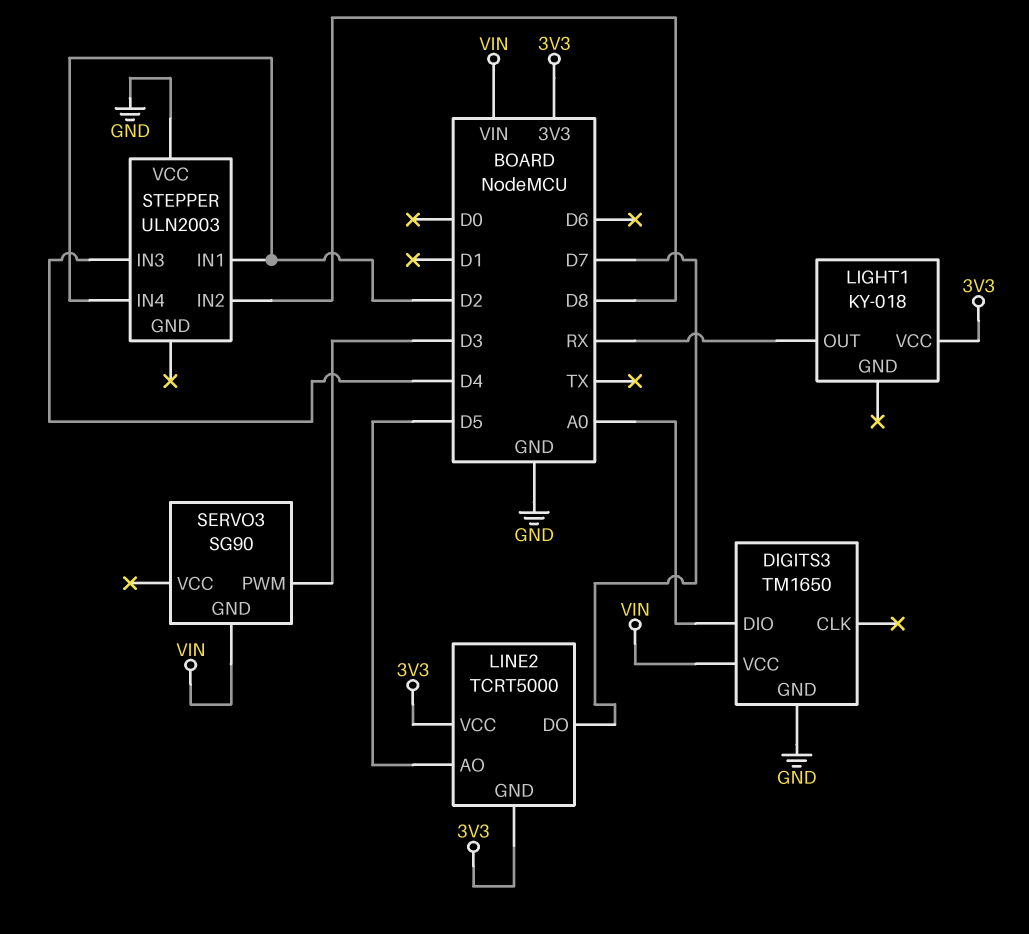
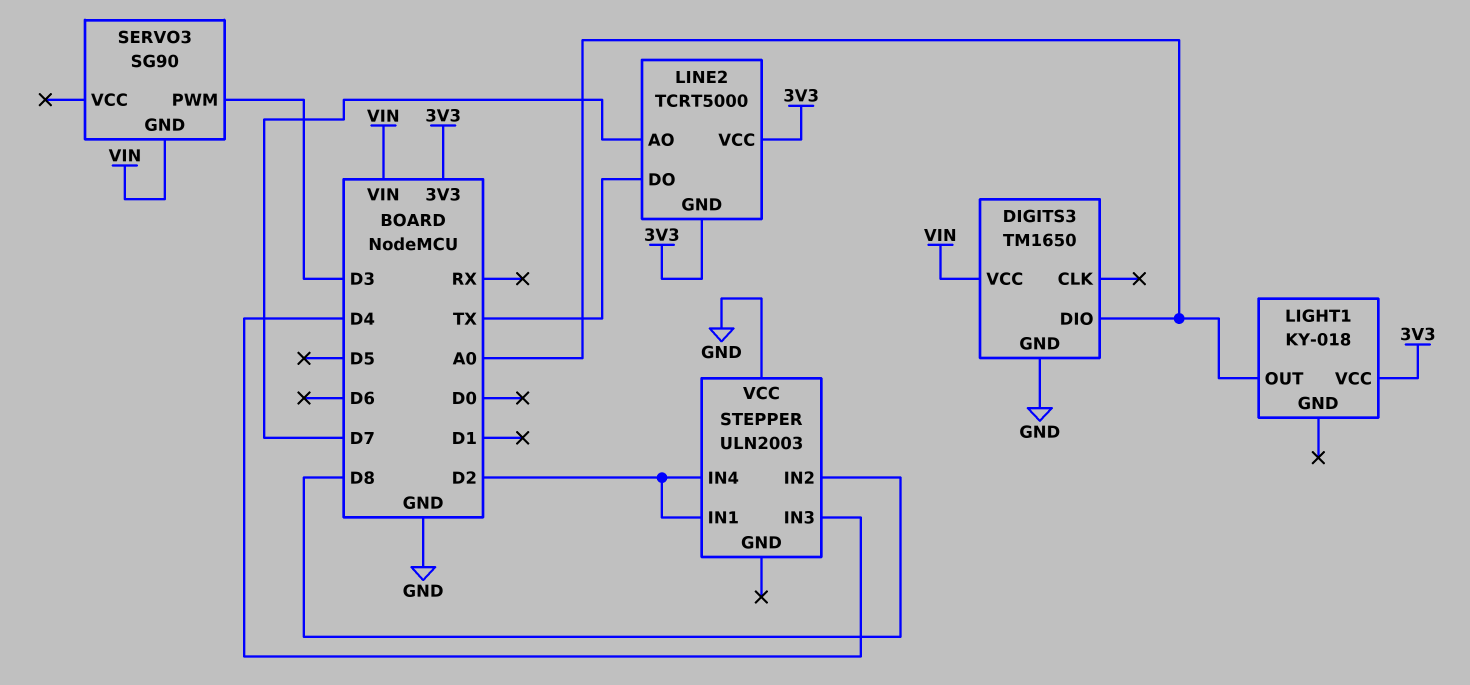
LIGHT1 pin OUT: RX -> A0
LINE2 pin AO: D5 -> D7
LINE2 pin DO: D7 -> TX

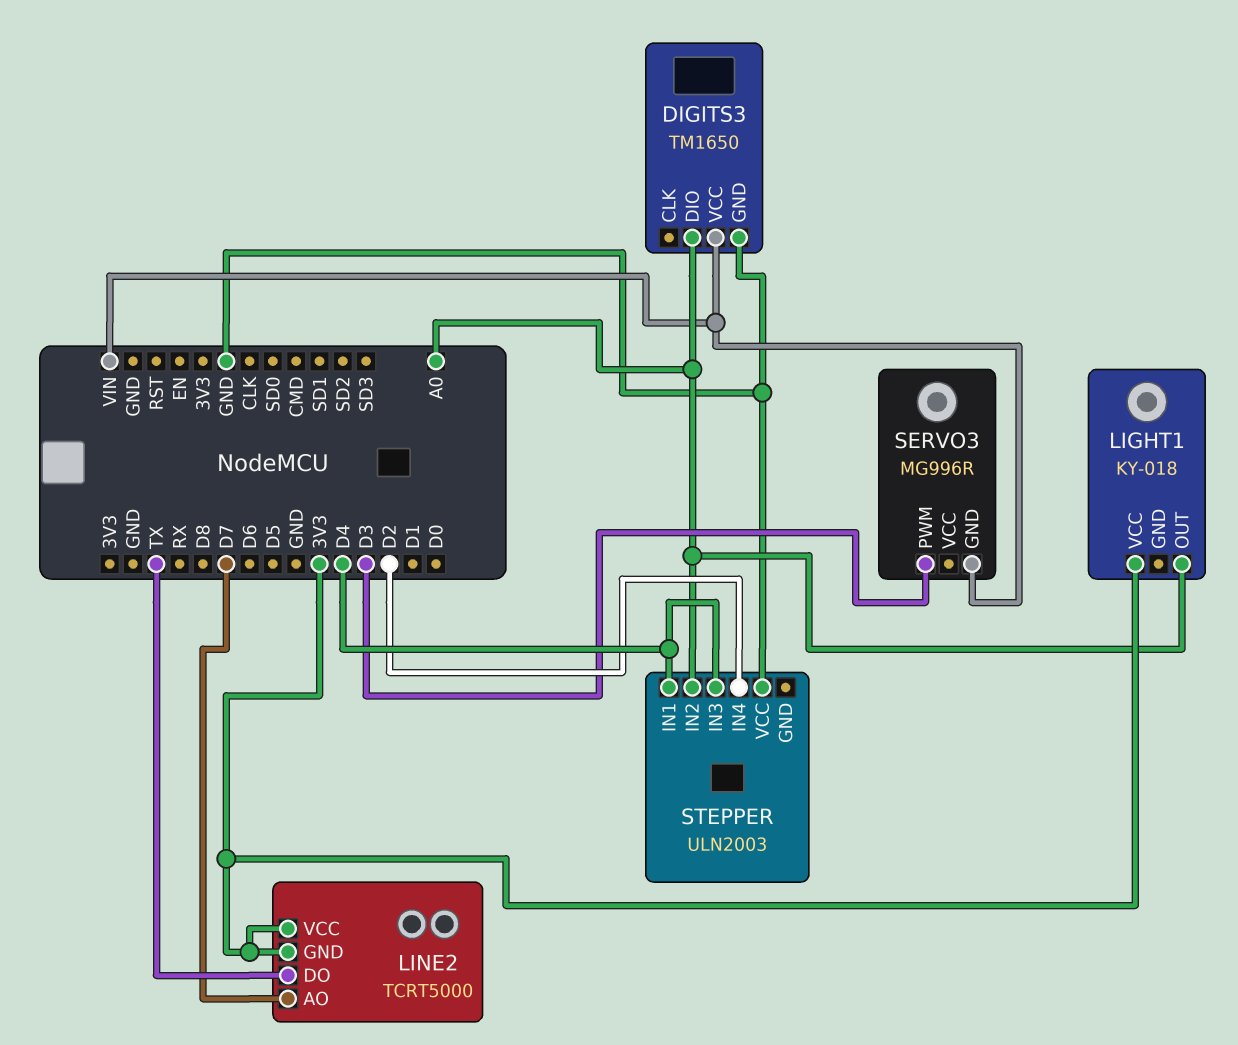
SERVO3: SG90 -> MG996R
STEPPER pin IN1: D2 -> D4
STEPPER pin IN2: D8 -> A0

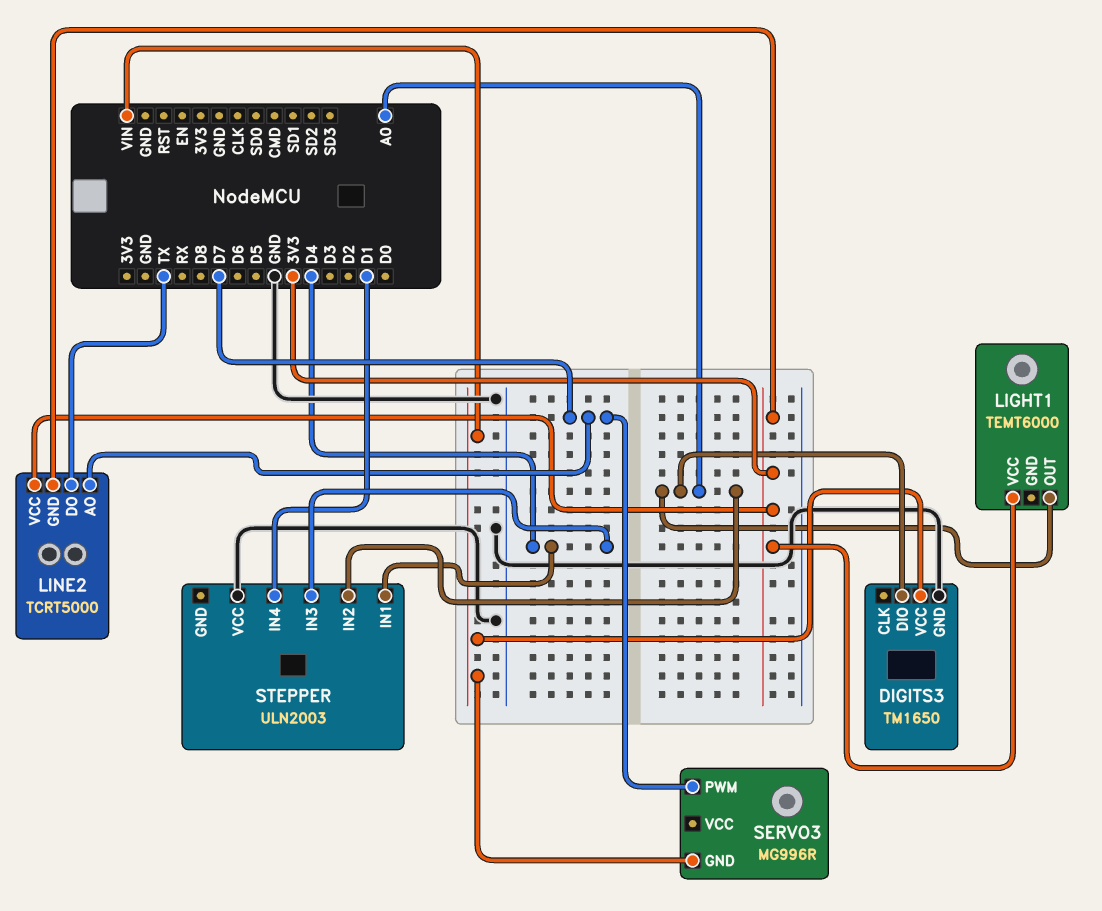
LIGHT1: KY-018 -> TEMT6000
SERVO3 pin PWM: D3 -> D7
STEPPER pin IN4: D2 -> D1

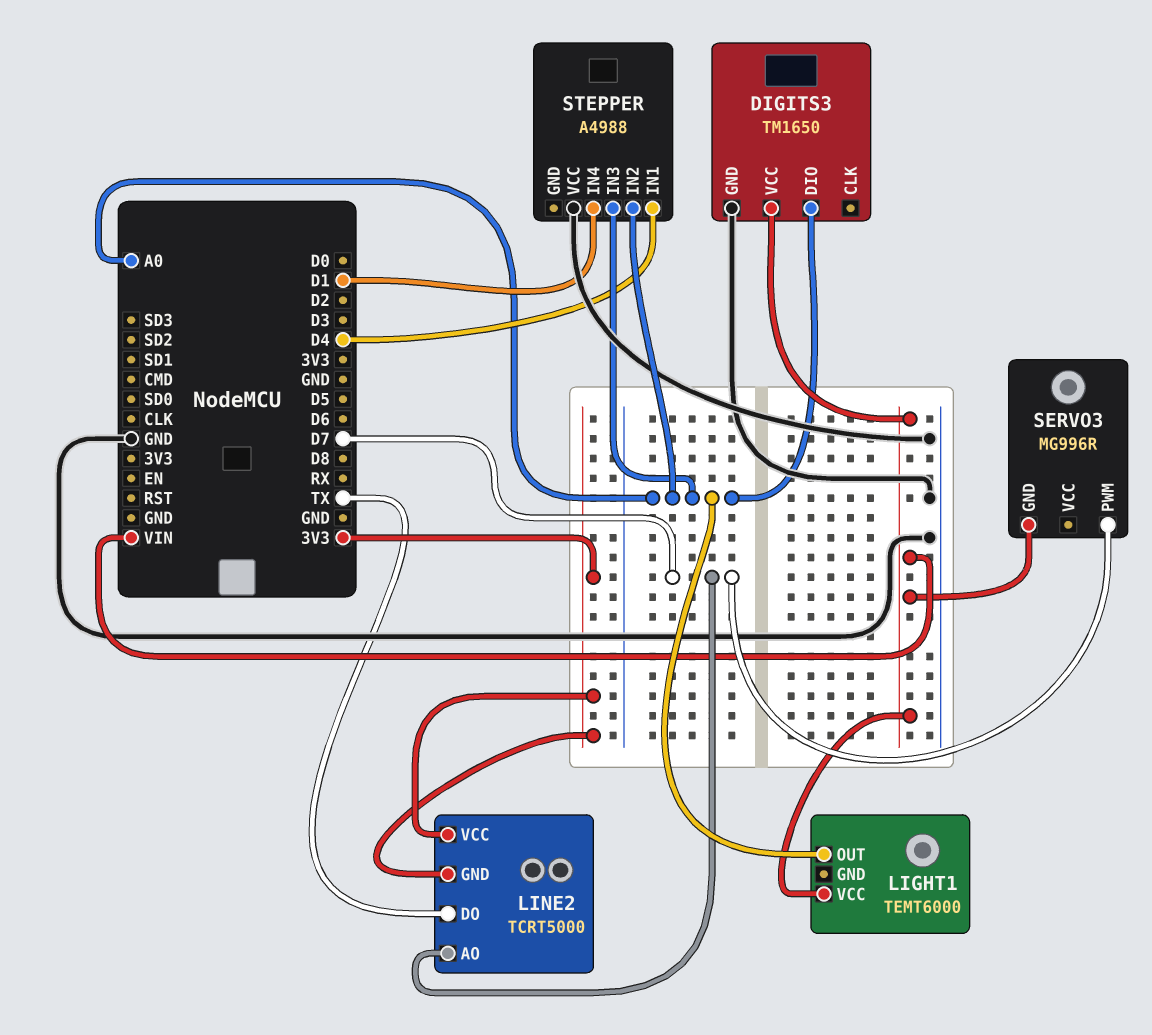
LIGHT1 pin VCC: 3V3 -> VIN
STEPPER: ULN2003 -> A4988
STEPPER pin IN3: D4 -> A0

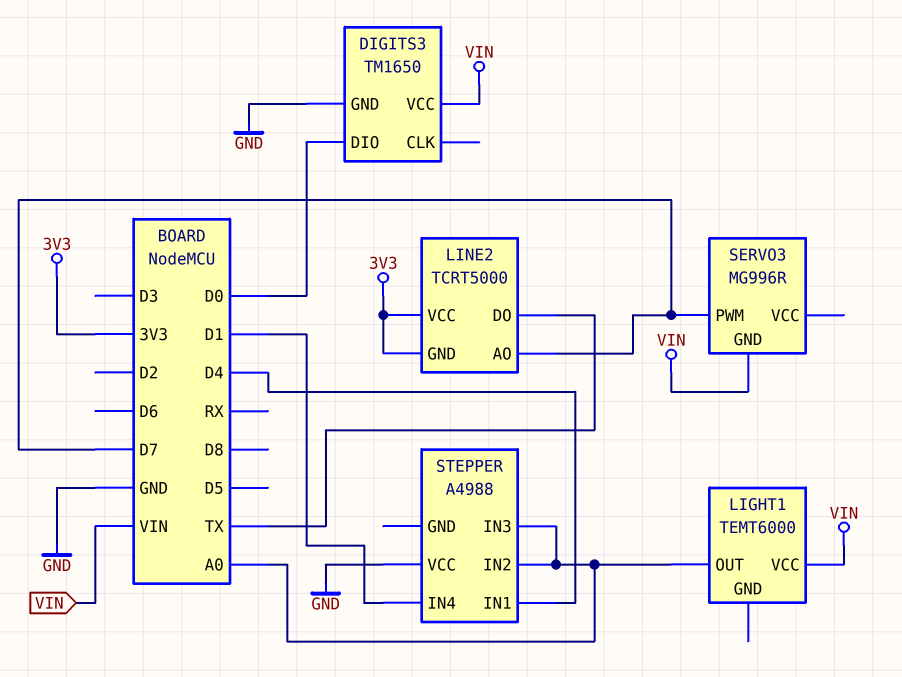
DIGITS3 pin DIO: A0 -> D0

